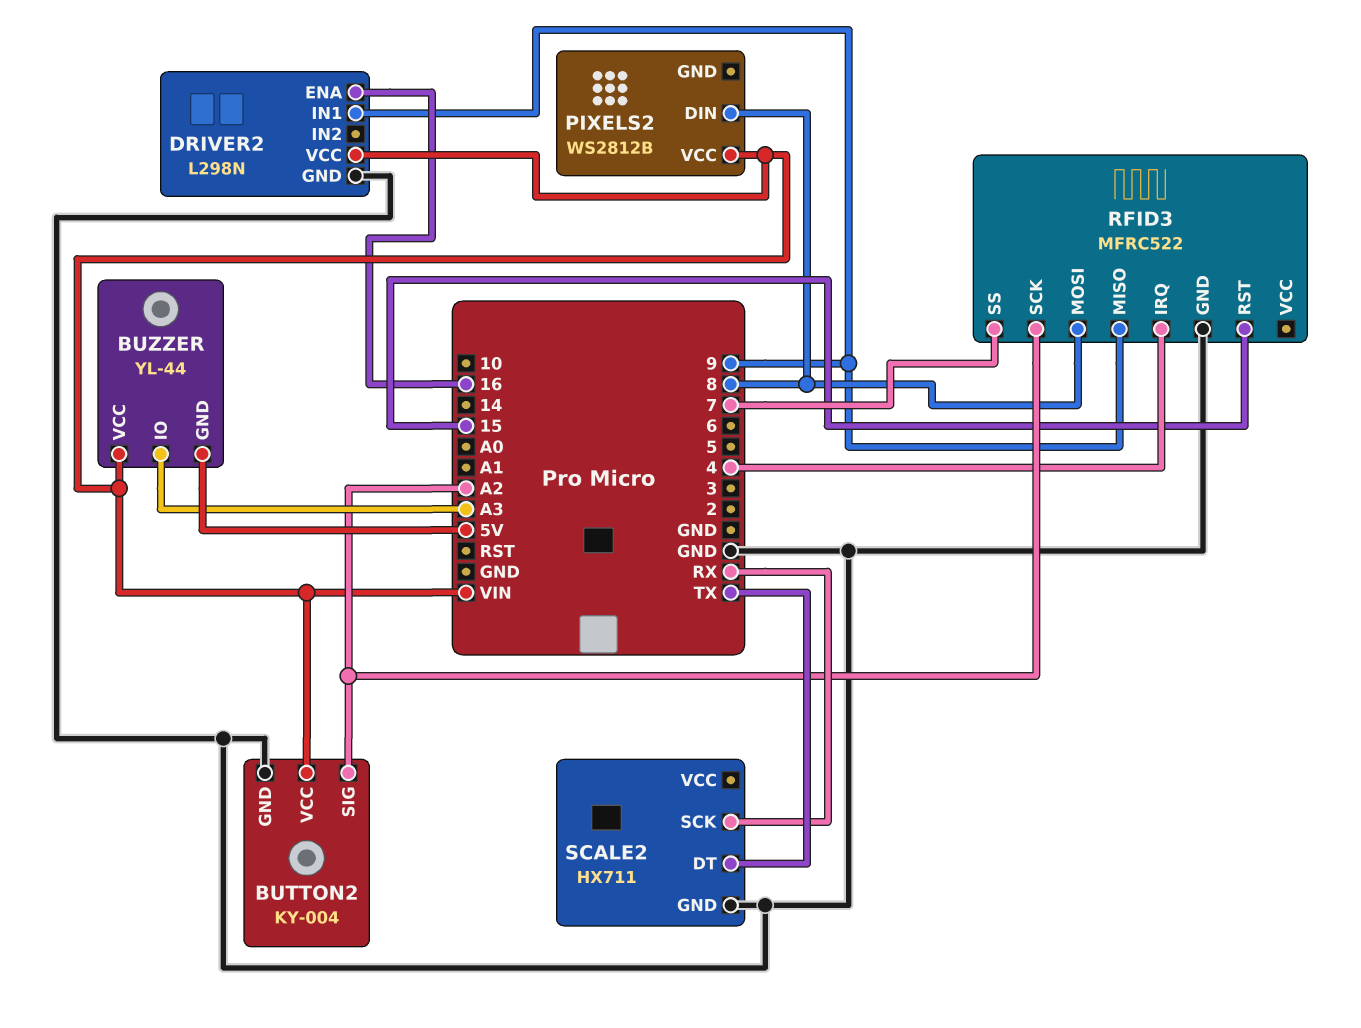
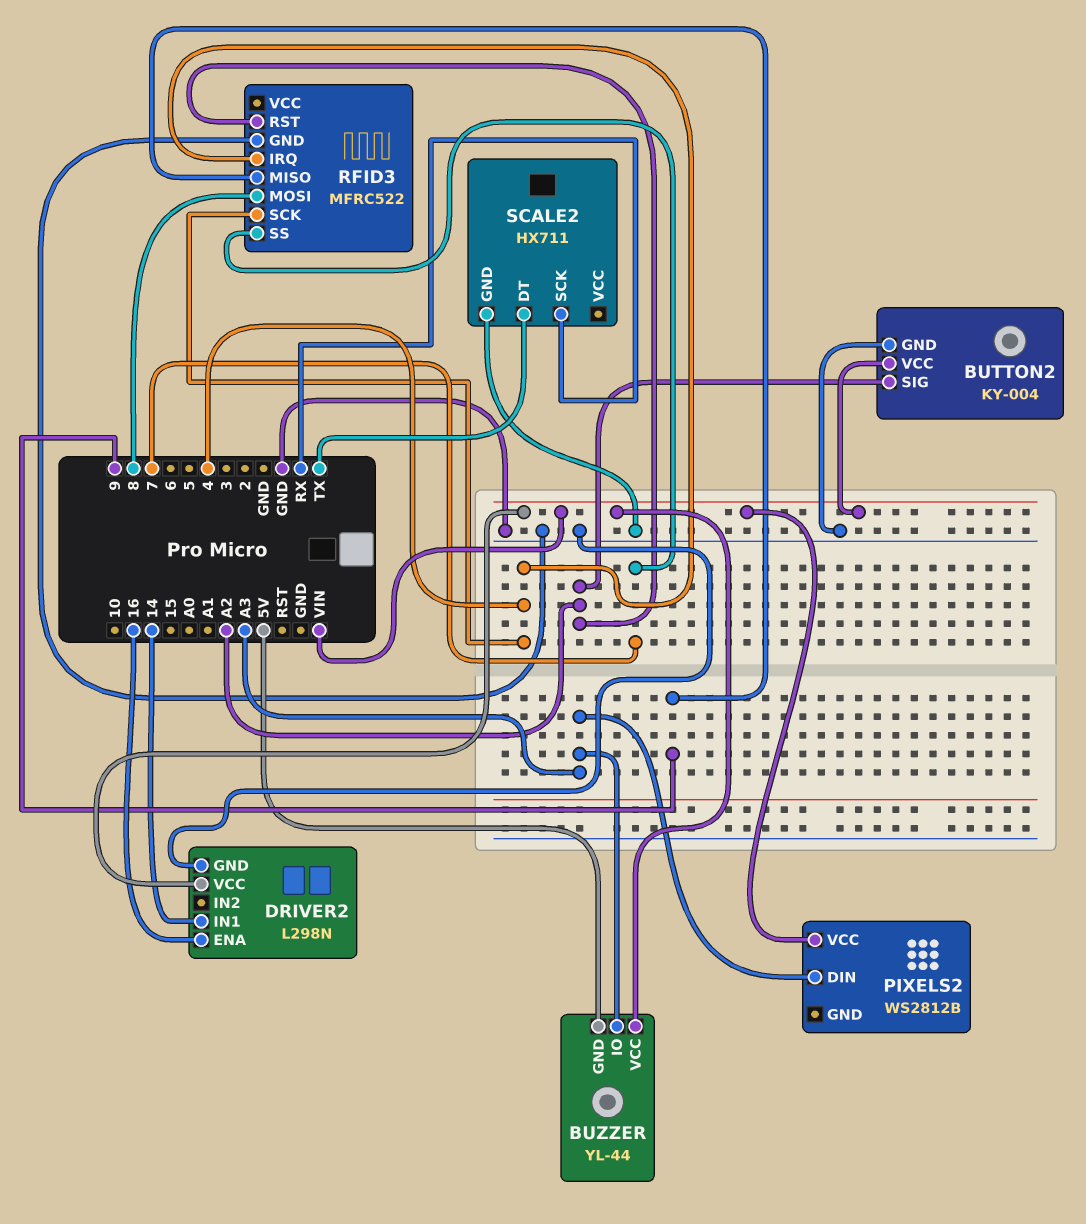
DRIVER2 pin IN1: 9 -> 14
PIXELS2 pin DIN: 8 -> A3
RFID3 pin RST: 15 -> A2
RFID3 pin SCK: A2 -> 4

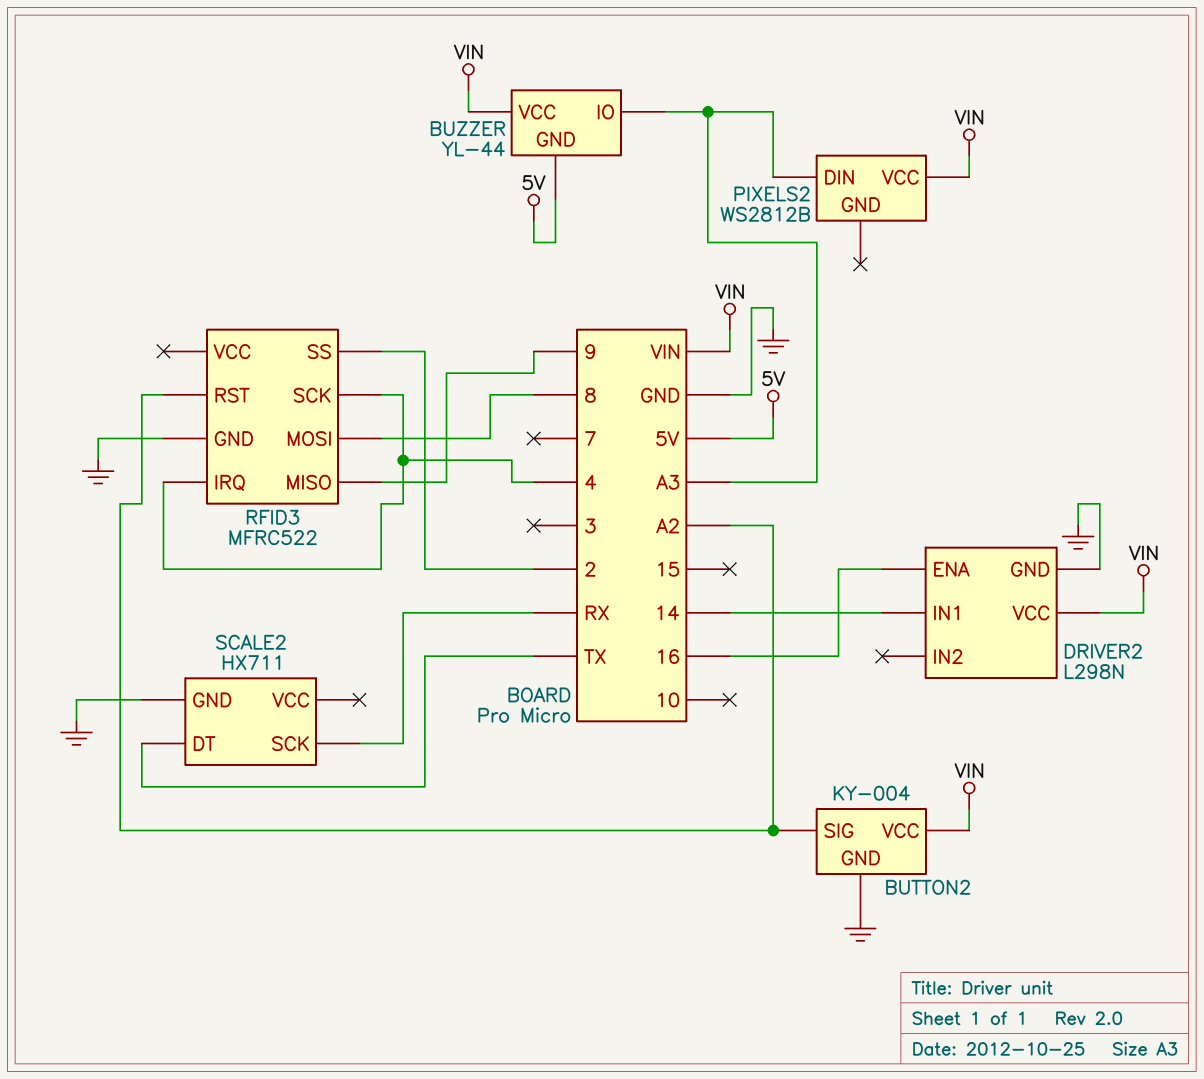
RFID3 pin SS: 7 -> 2

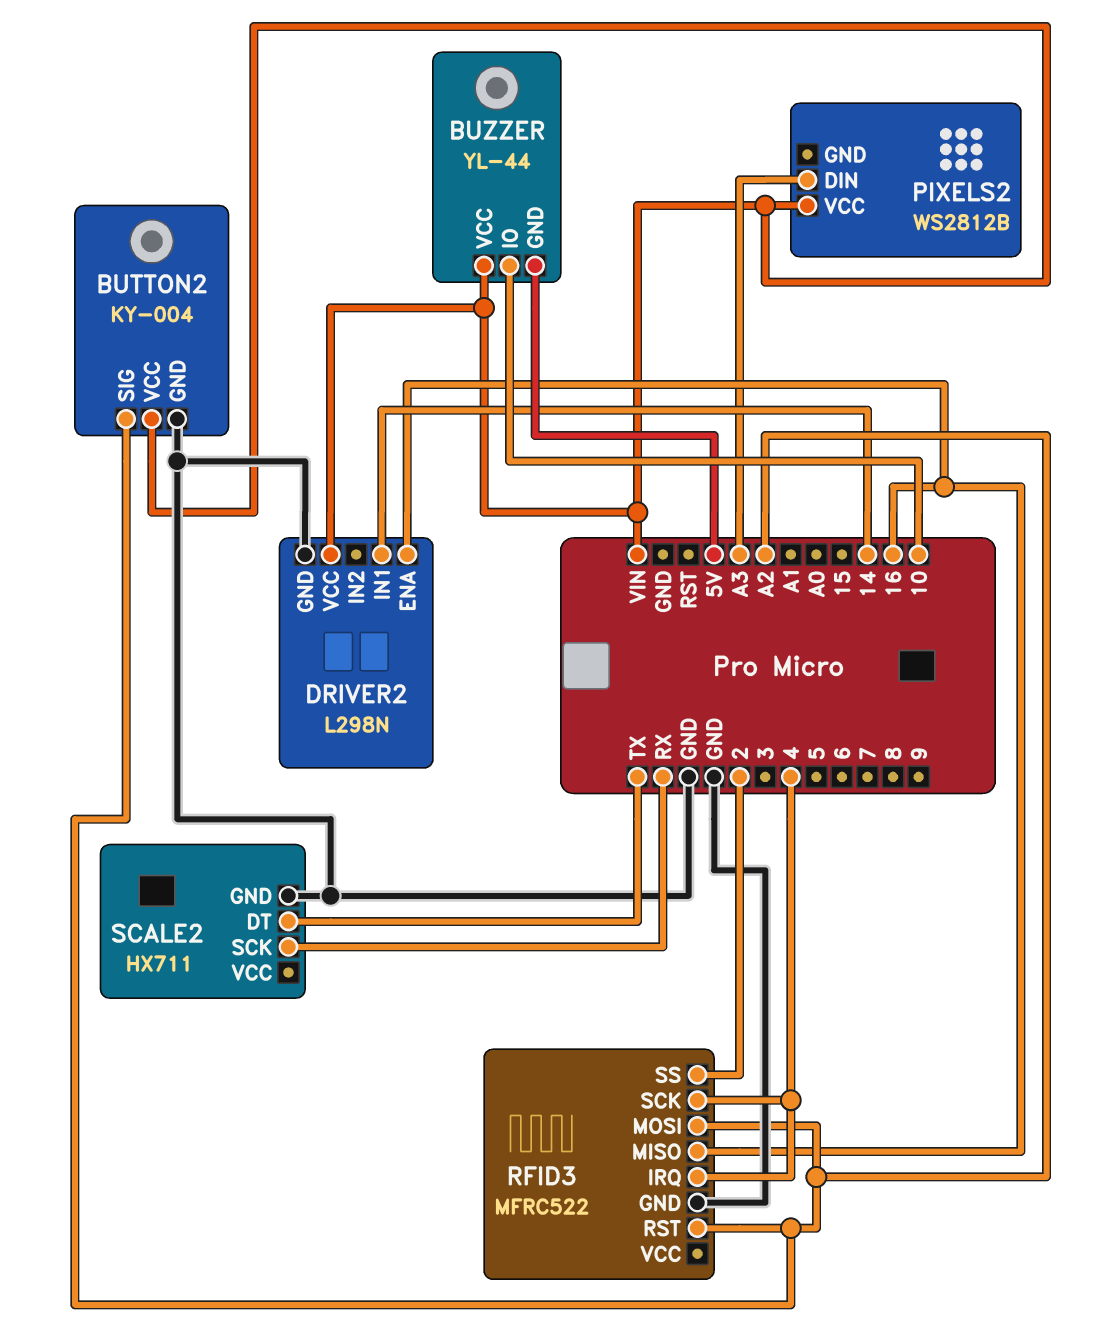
BUZZER pin IO: A3 -> 10
RFID3 pin MISO: 9 -> 16
RFID3 pin MOSI: 8 -> A2

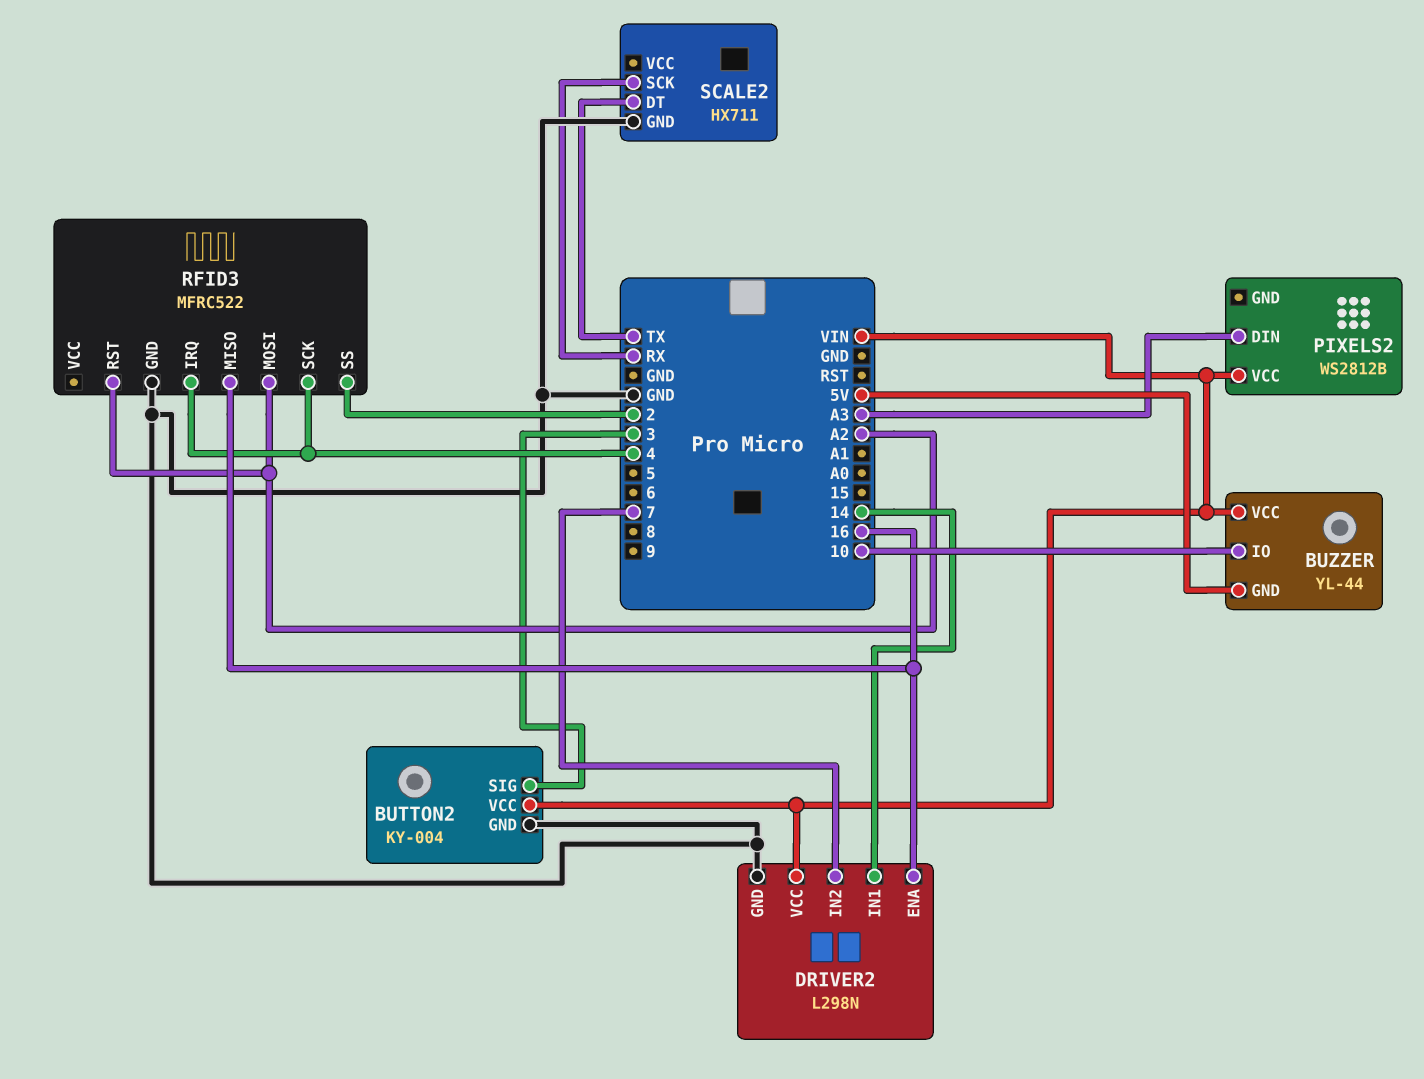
BUTTON2 pin SIG: A2 -> 3
DRIVER2 pin IN2: none -> 7

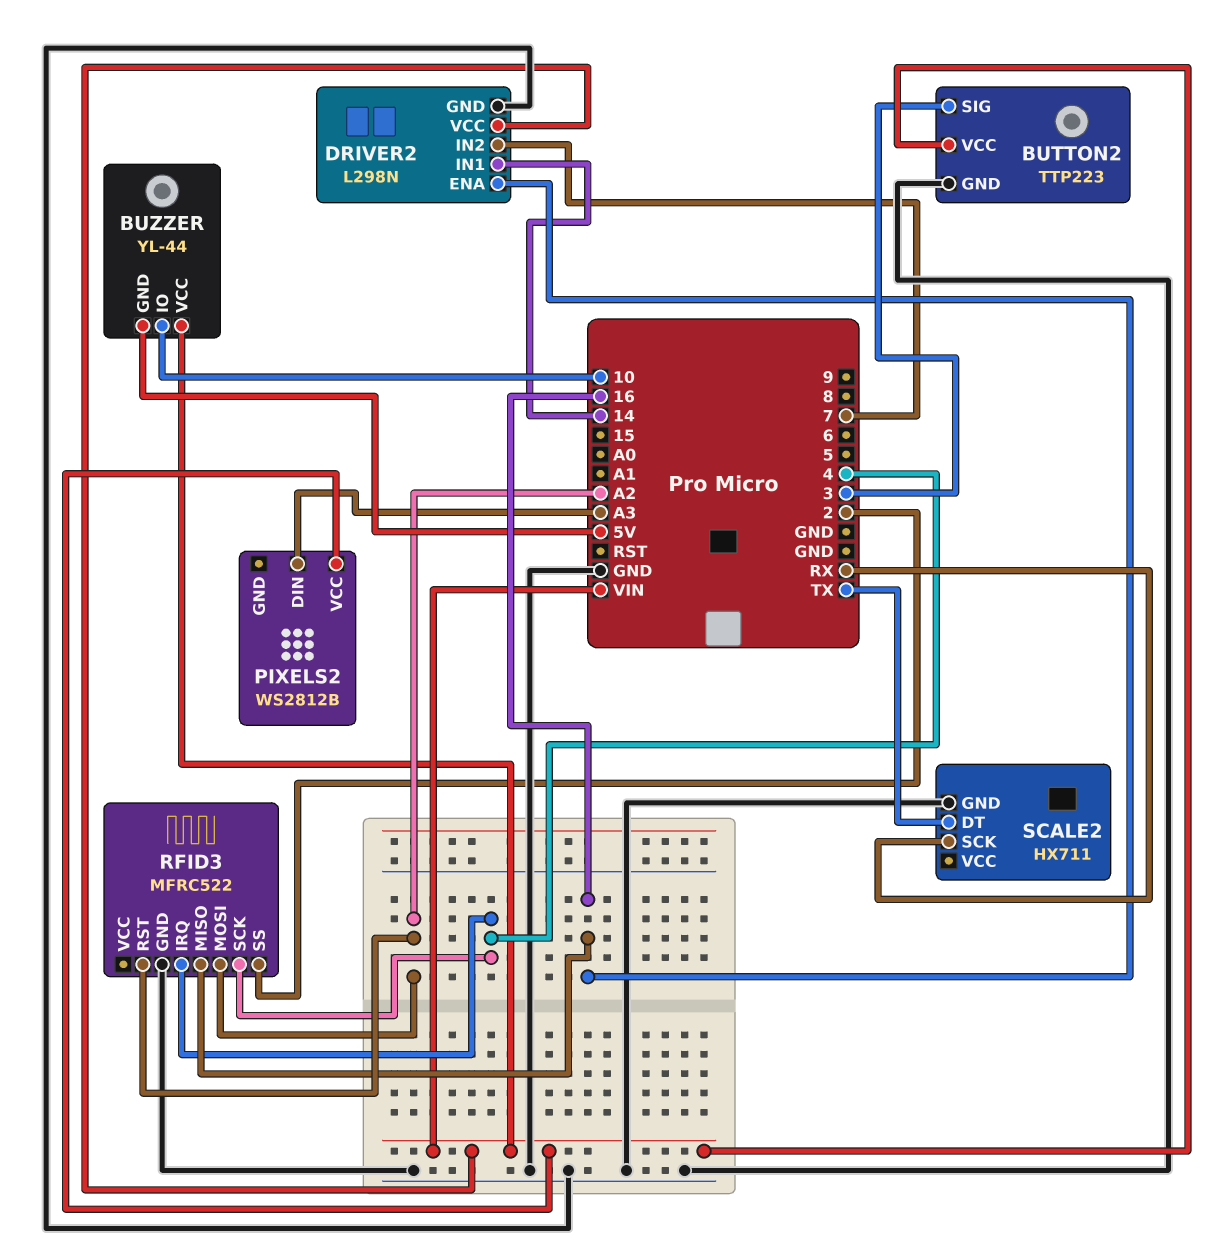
BUTTON2: KY-004 -> TTP223

